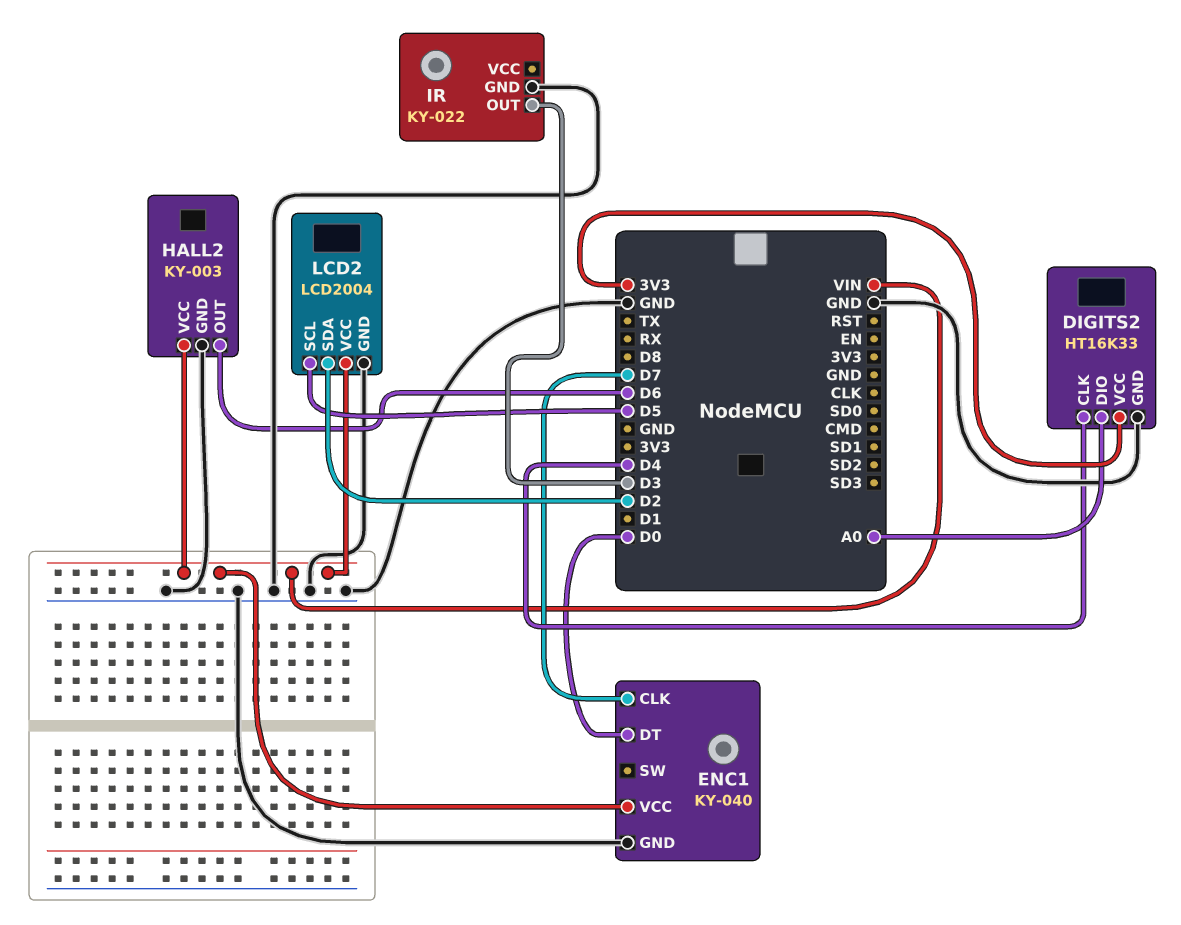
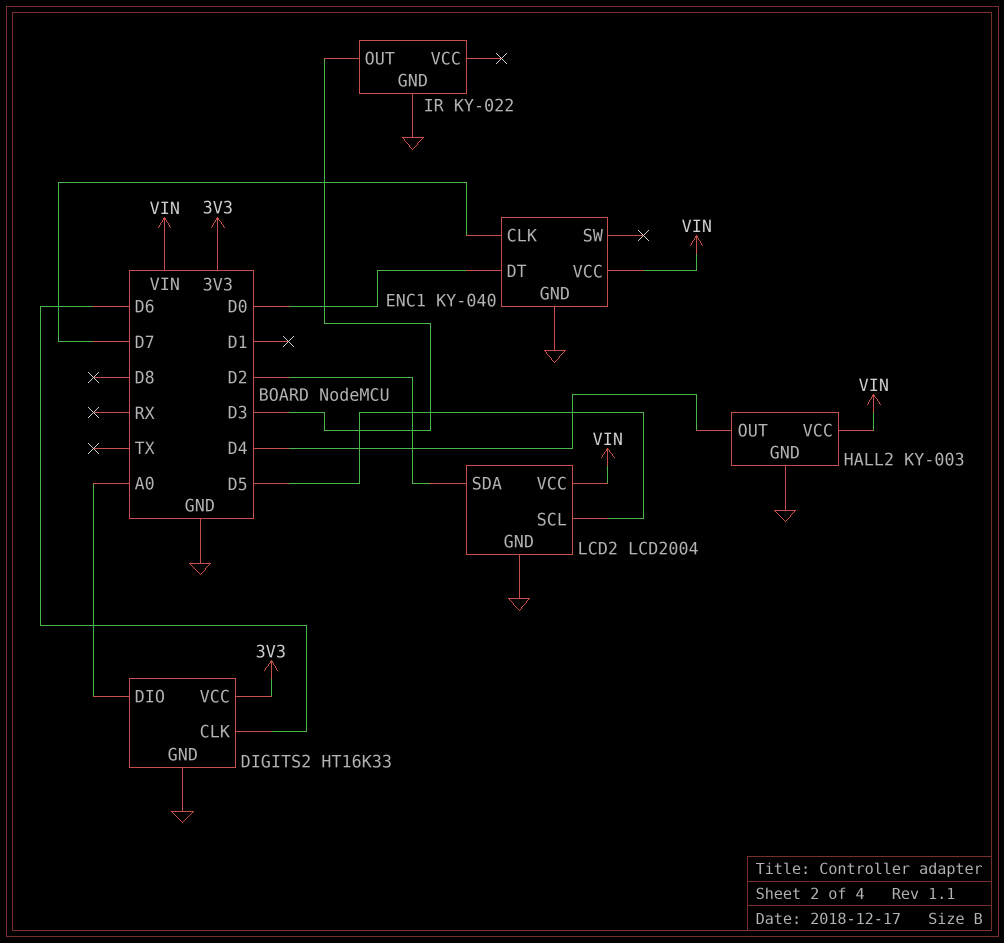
DIGITS2 pin CLK: D4 -> D6
HALL2 pin OUT: D6 -> D4

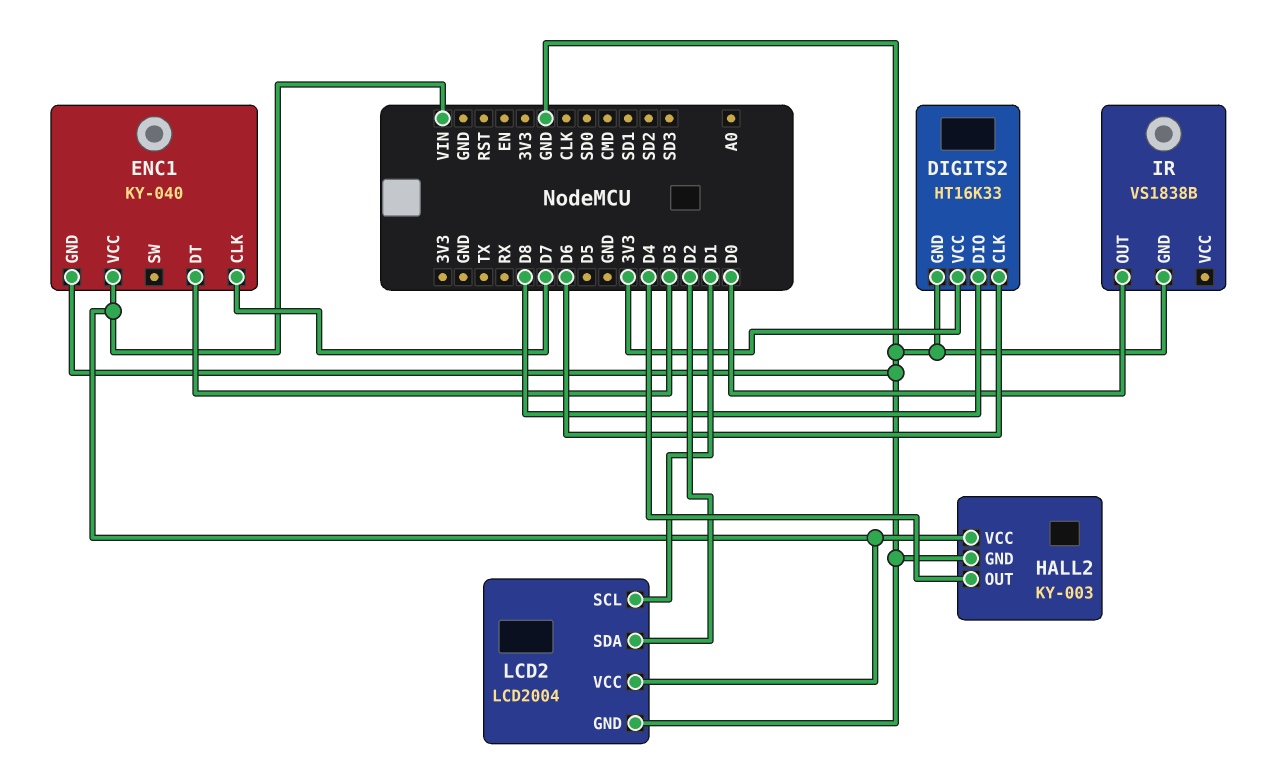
DIGITS2 pin DIO: A0 -> D8
ENC1 pin DT: D0 -> D3
IR: KY-022 -> VS1838B
IR pin OUT: D3 -> D0
LCD2 pin SCL: D5 -> D1

